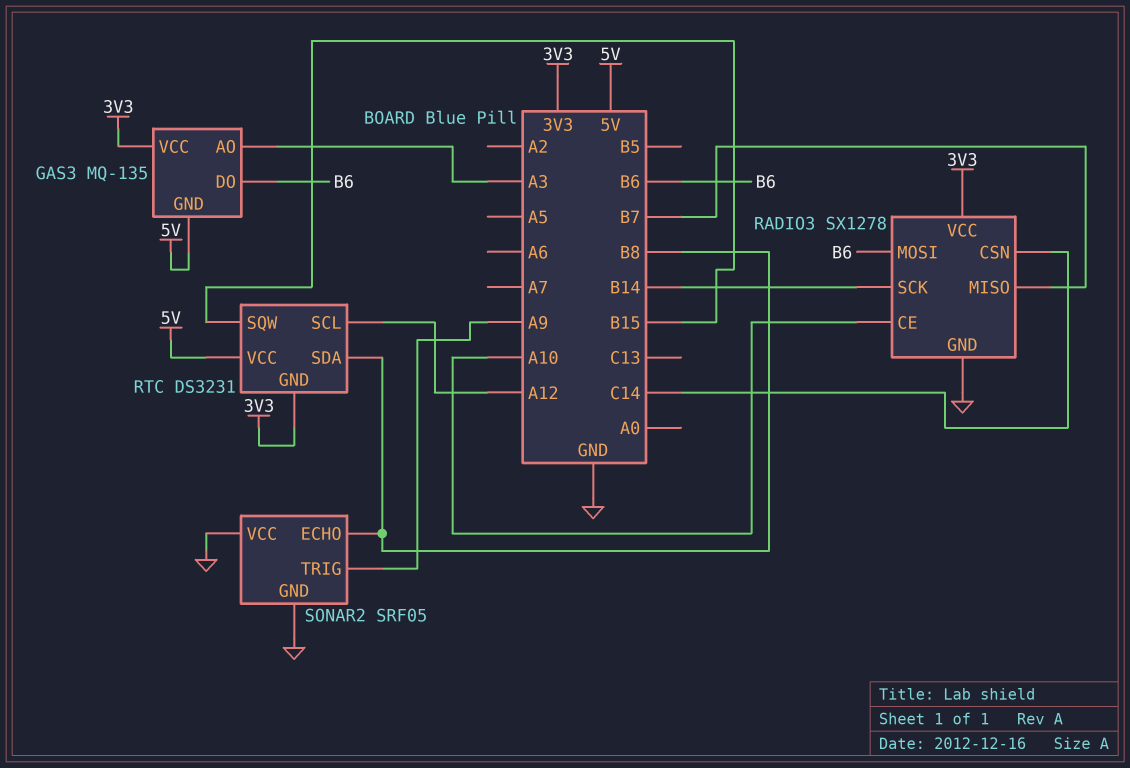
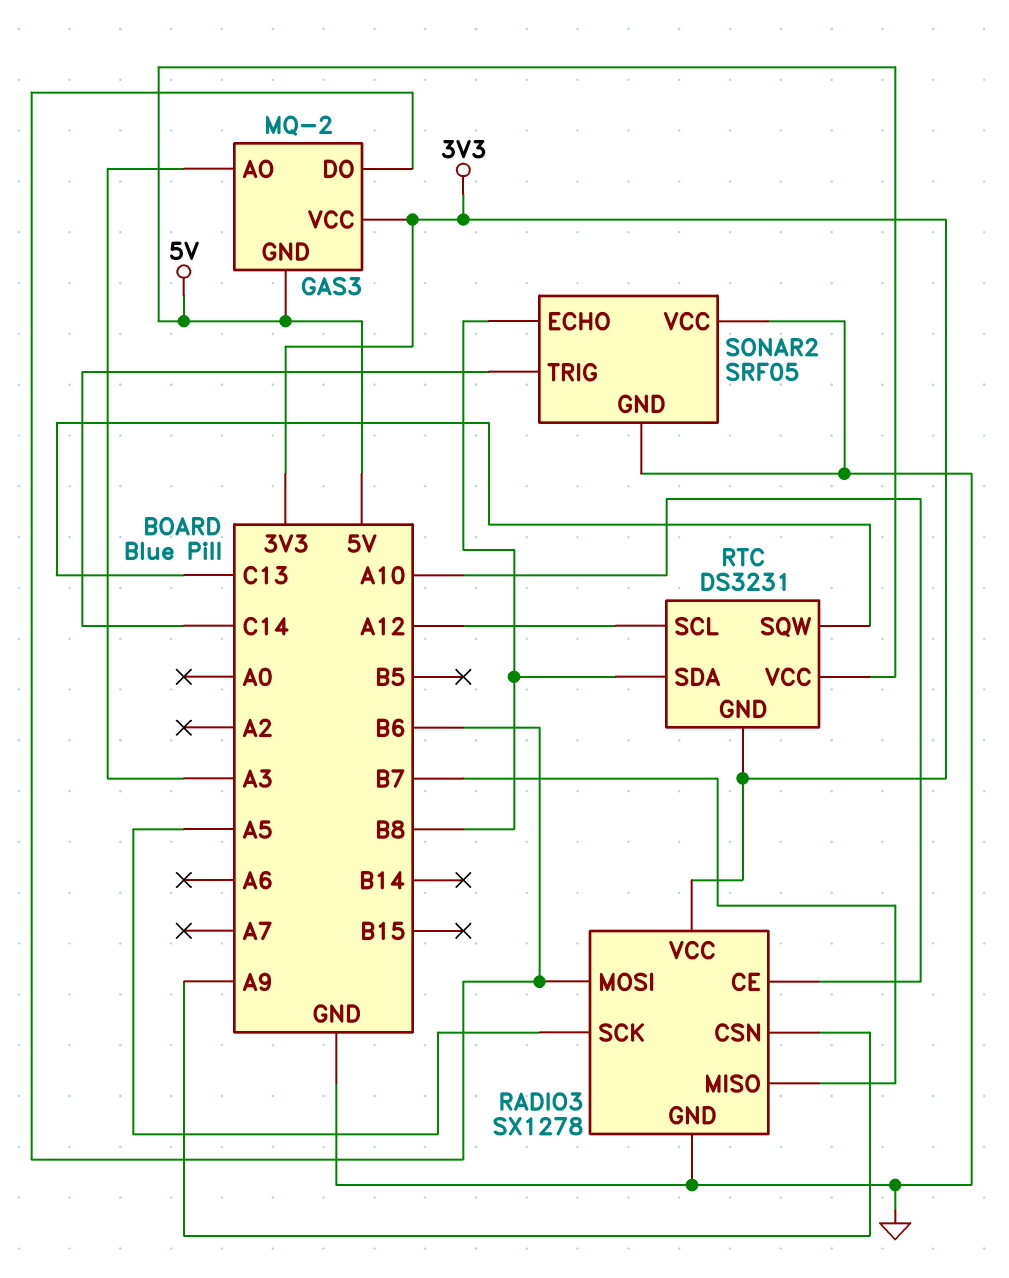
GAS3: MQ-135 -> MQ-2
RADIO3 pin CSN: C14 -> A9
RADIO3 pin SCK: B14 -> A5
RTC pin SQW: B15 -> C13
SONAR2 pin TRIG: A9 -> C14

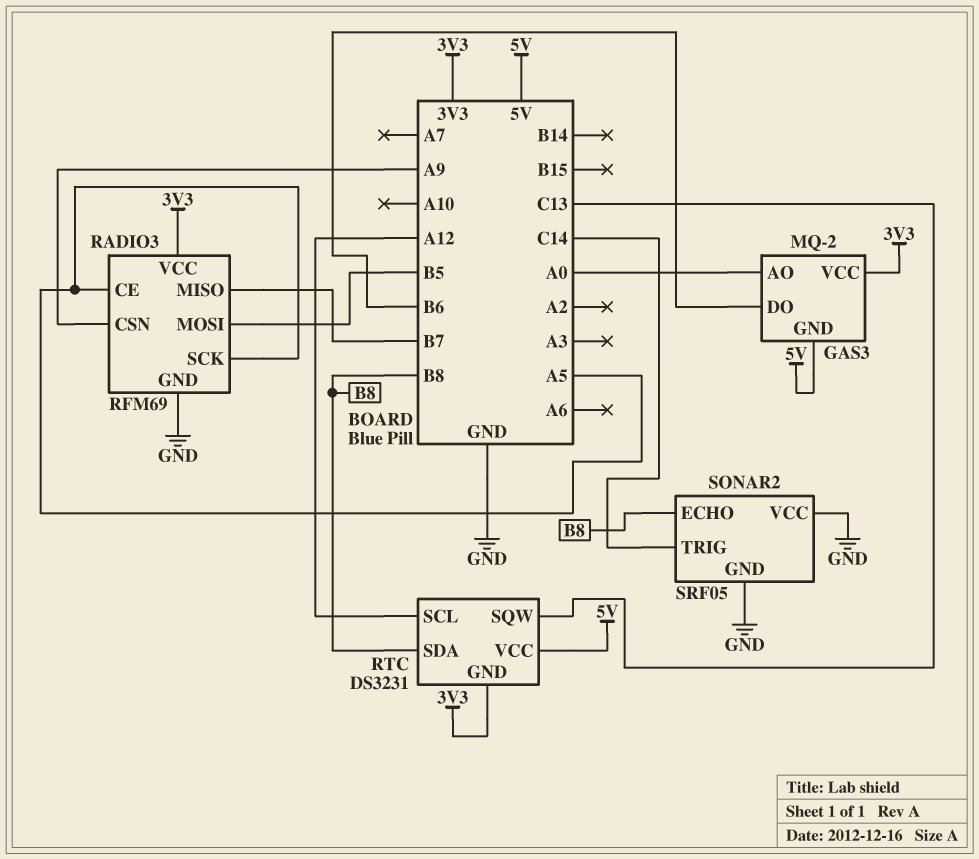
GAS3 pin AO: A3 -> A0
RADIO3: SX1278 -> RFM69
RADIO3 pin CE: A10 -> A5
RADIO3 pin MOSI: B6 -> B5

